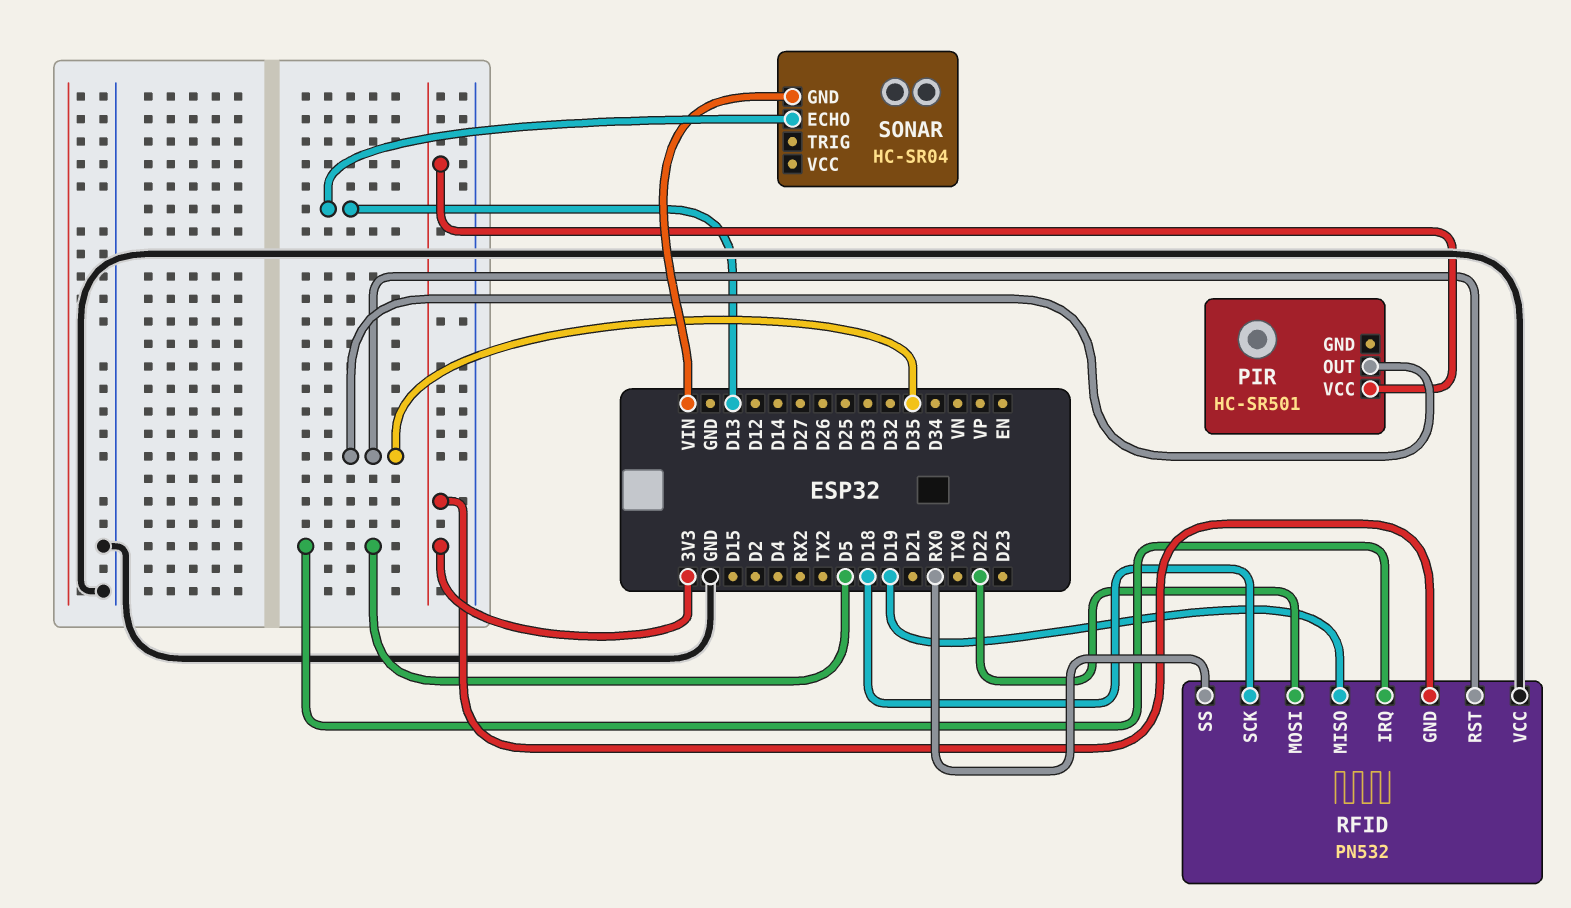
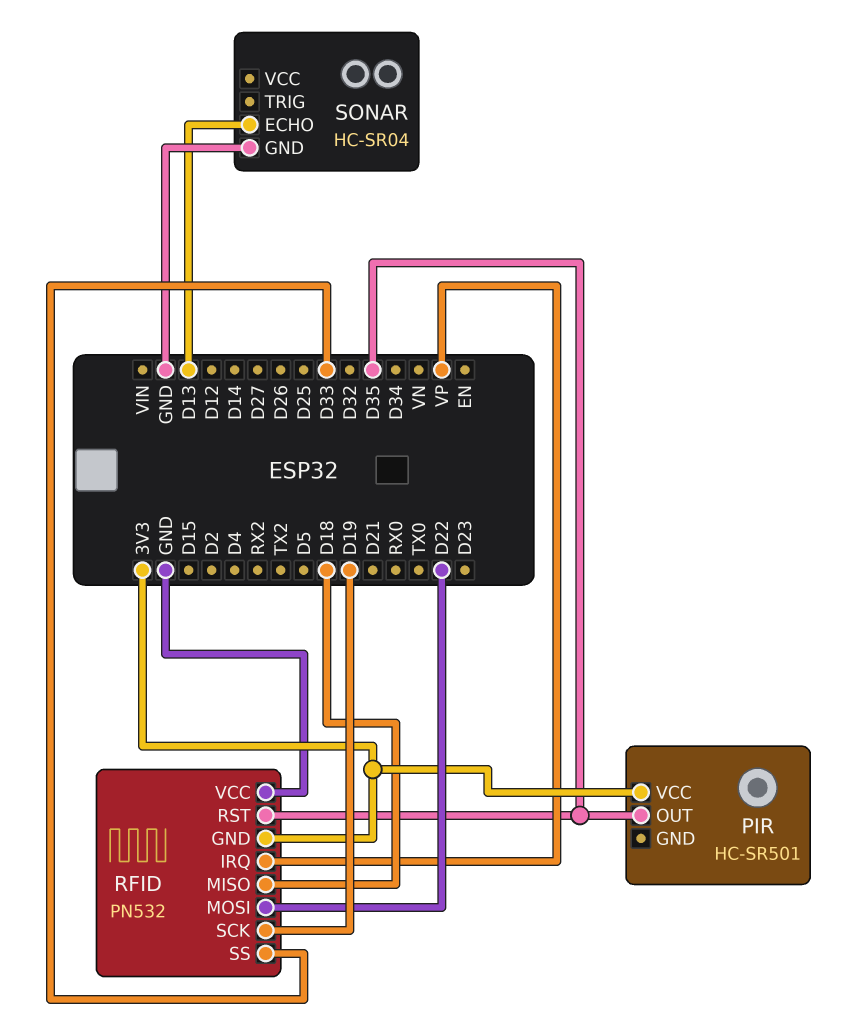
RFID pin IRQ: D5 -> VP
RFID pin MISO: D19 -> D18
RFID pin SCK: D18 -> D19
RFID pin SS: RX0 -> D33
SONAR pin GND: VIN -> GND

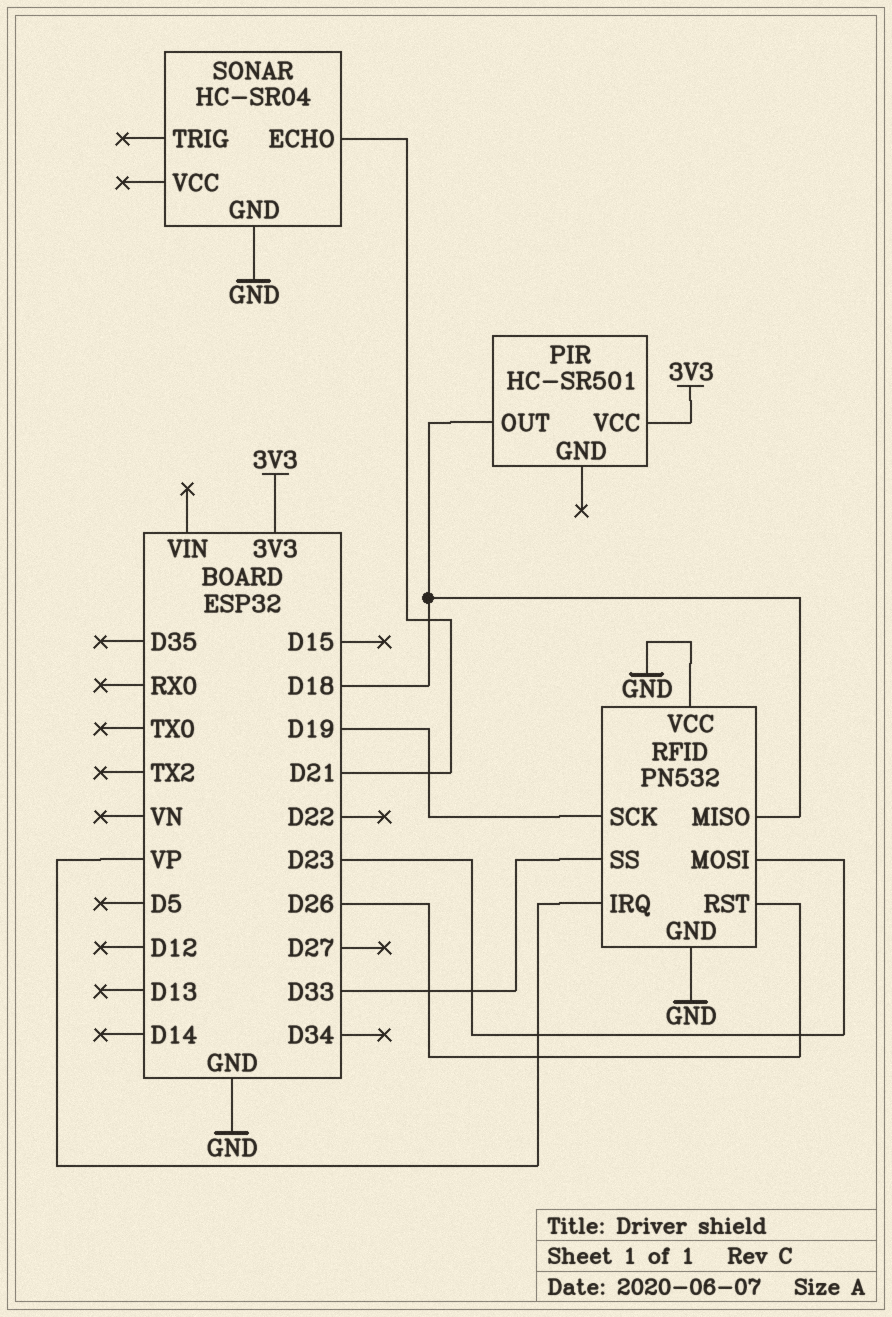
PIR pin OUT: D35 -> D18
RFID pin GND: 3V3 -> GND
RFID pin MOSI: D22 -> D23
RFID pin RST: D35 -> D26
SONAR pin ECHO: D13 -> D21

